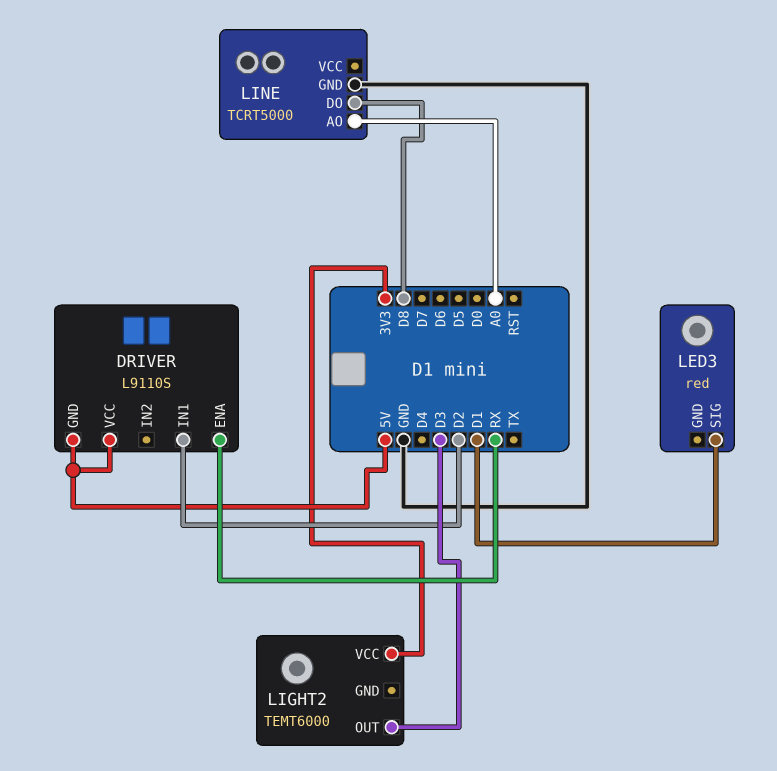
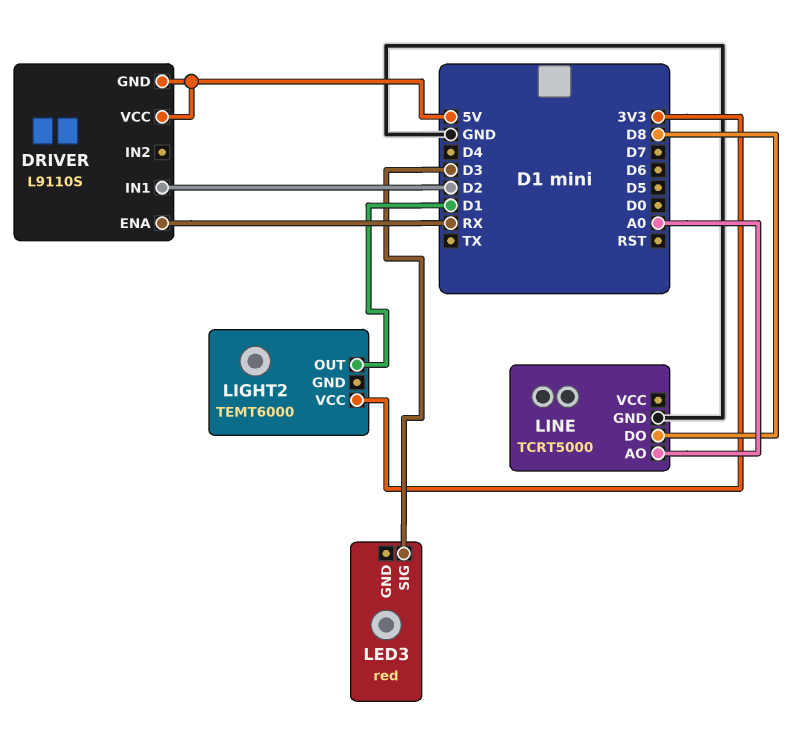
LED3 pin SIG: D1 -> D3
LIGHT2 pin OUT: D3 -> D1

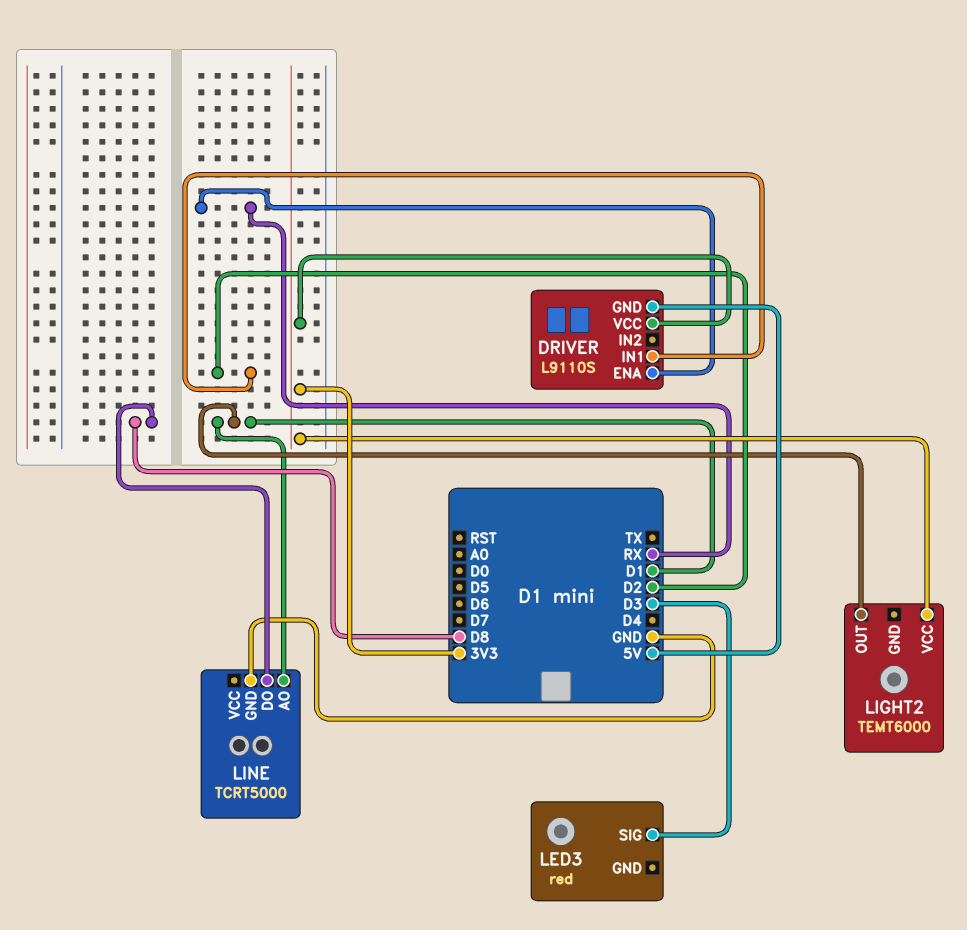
DRIVER pin VCC: 5V -> 3V3
LINE pin AO: A0 -> D1

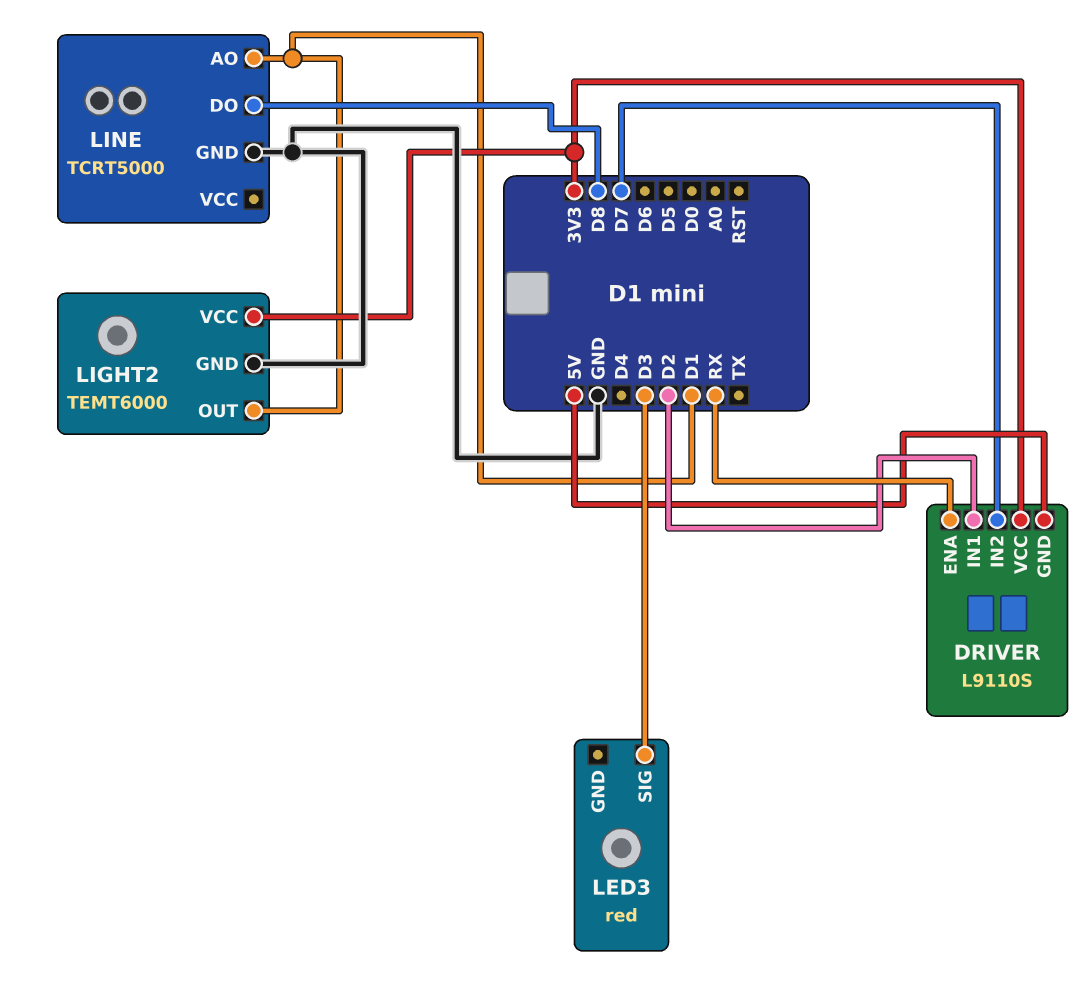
DRIVER pin IN2: none -> D7
LIGHT2 pin GND: none -> GND

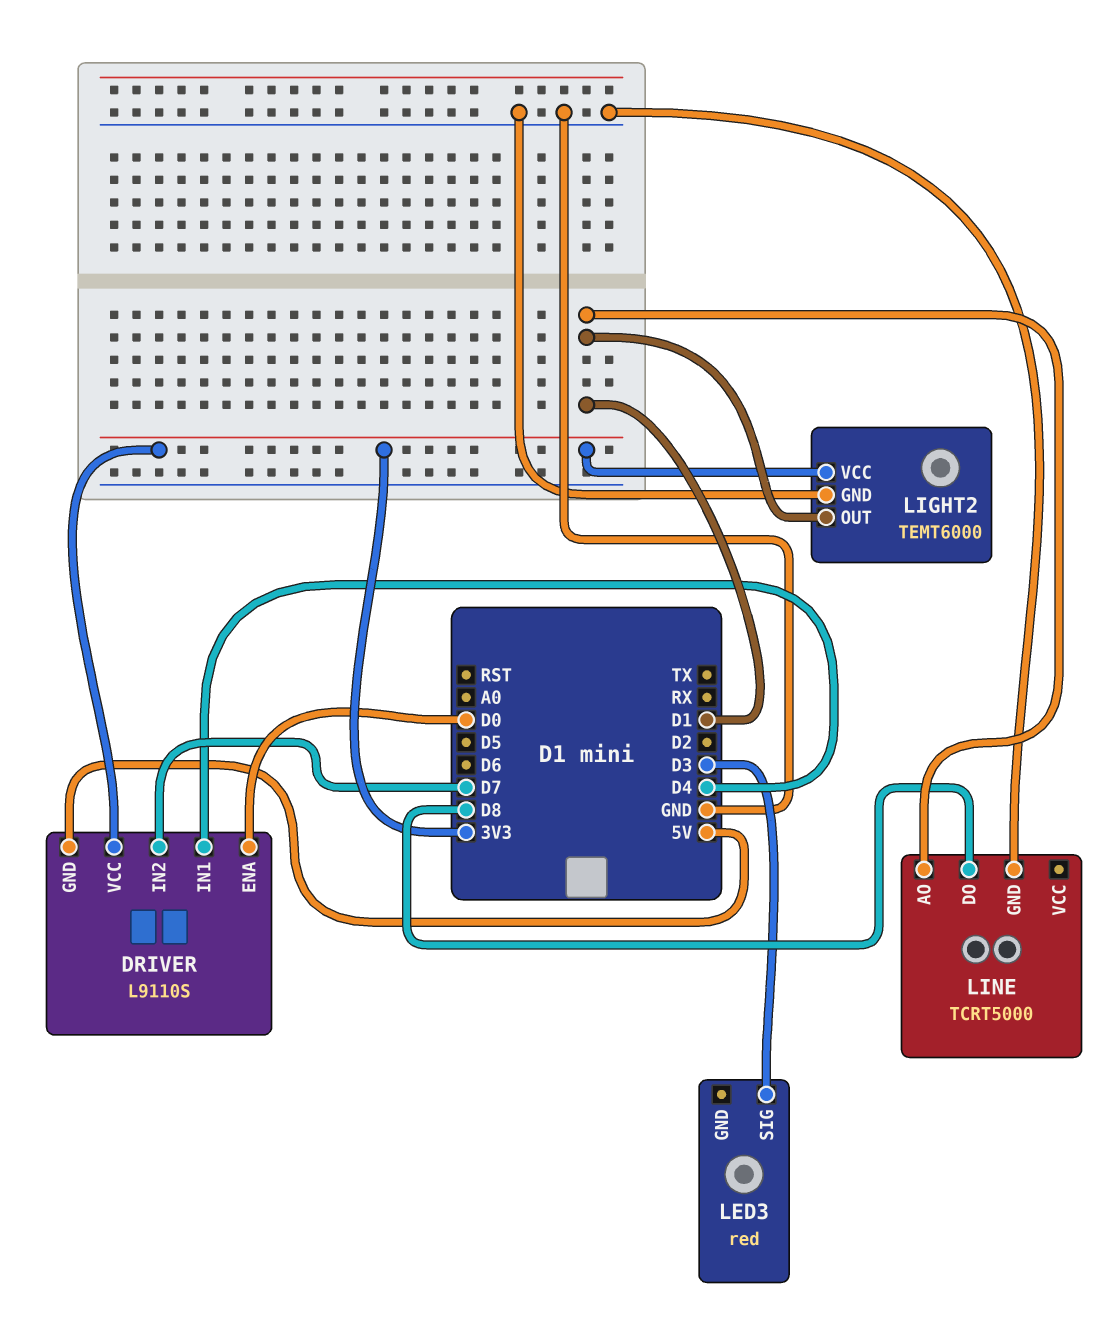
DRIVER pin ENA: RX -> D0
DRIVER pin IN1: D2 -> D4

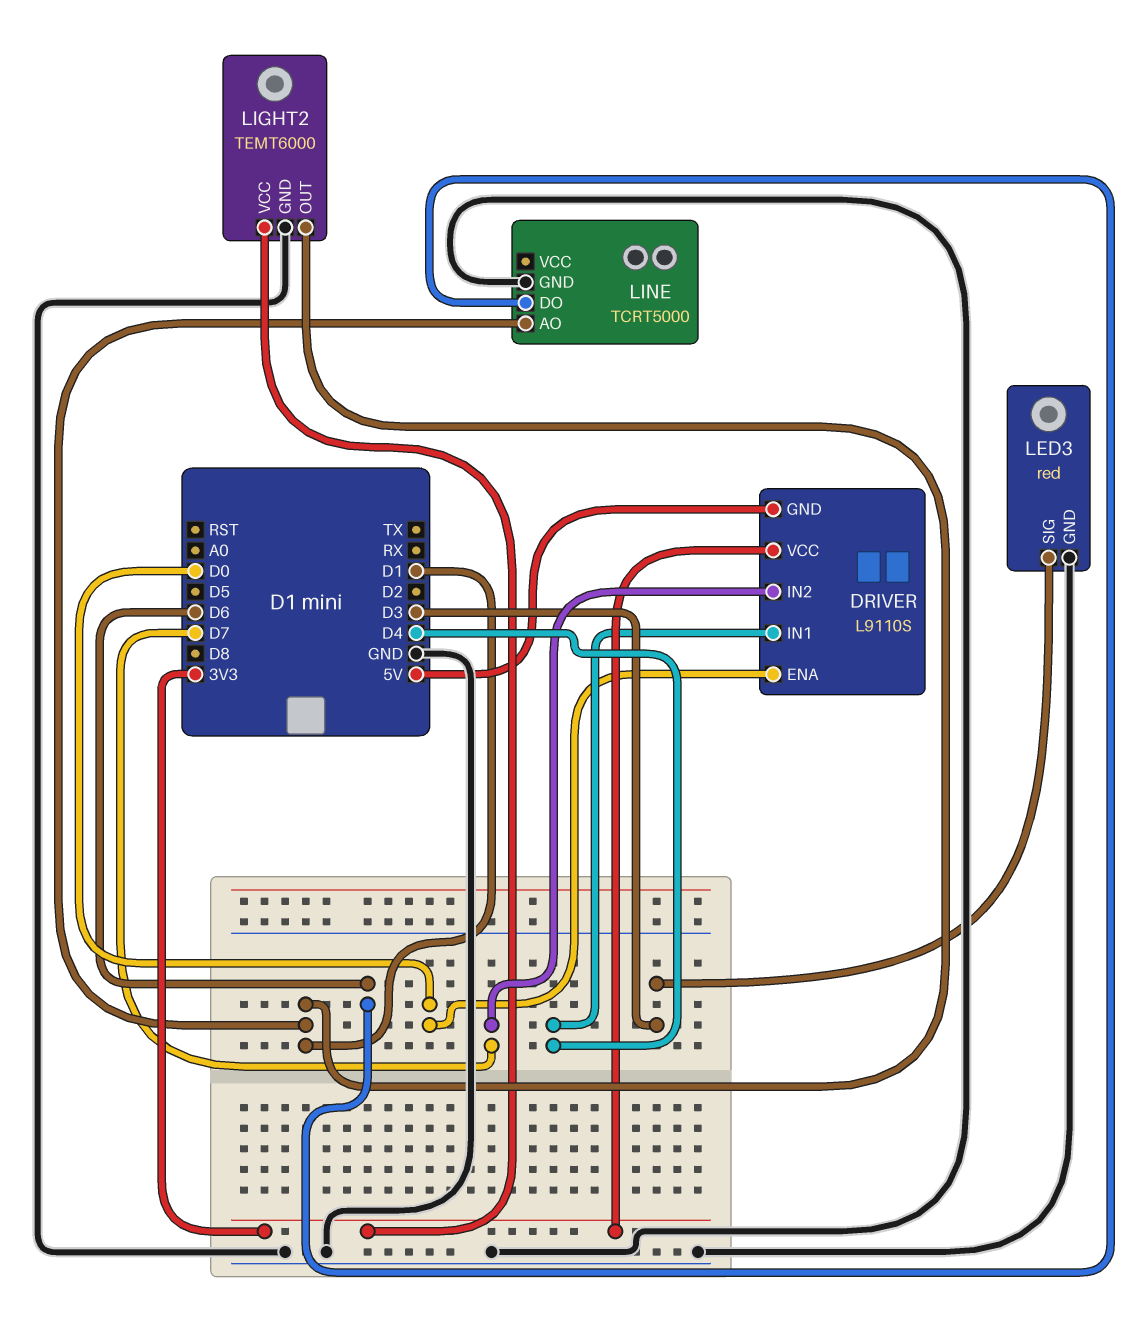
LED3 pin GND: none -> GND
LINE pin DO: D8 -> D6

